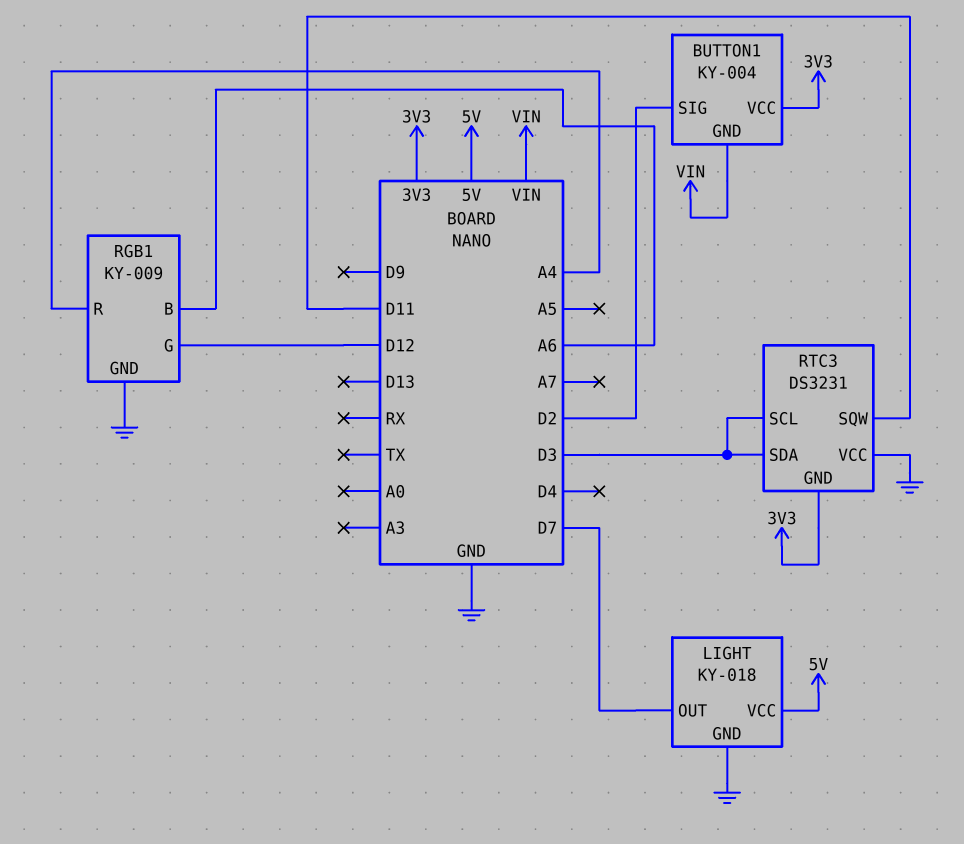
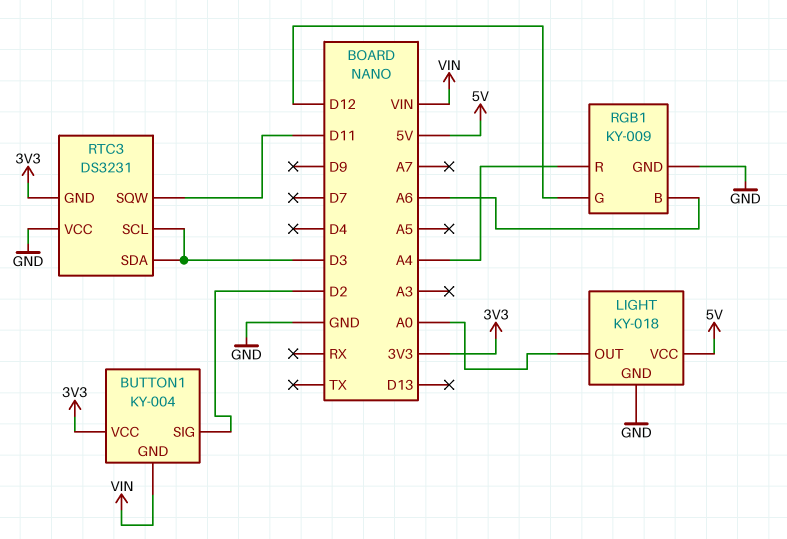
LIGHT pin OUT: D7 -> A0

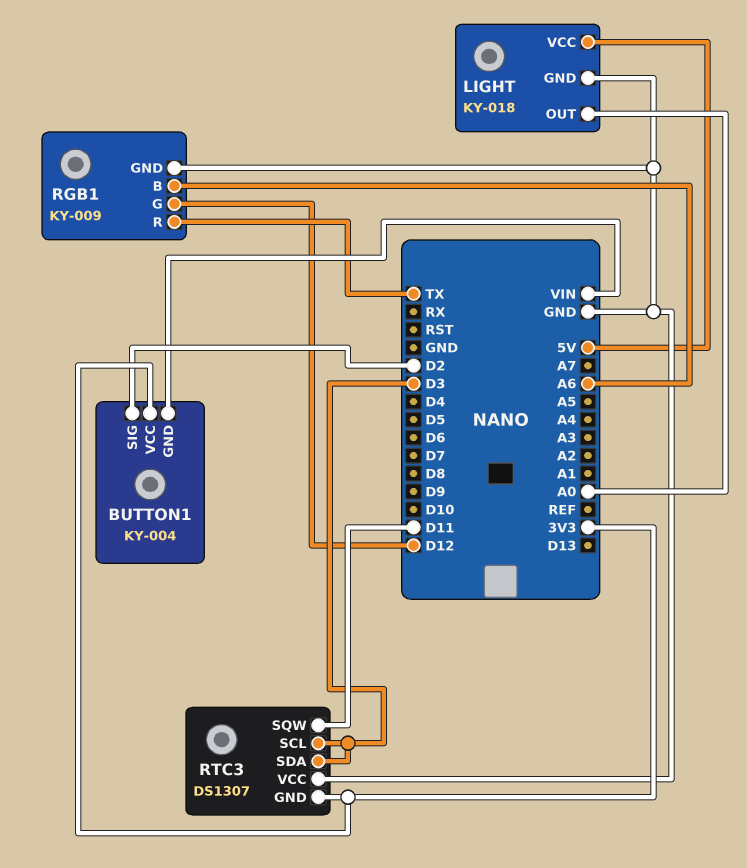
RGB1 pin R: A4 -> TX
RTC3: DS3231 -> DS1307

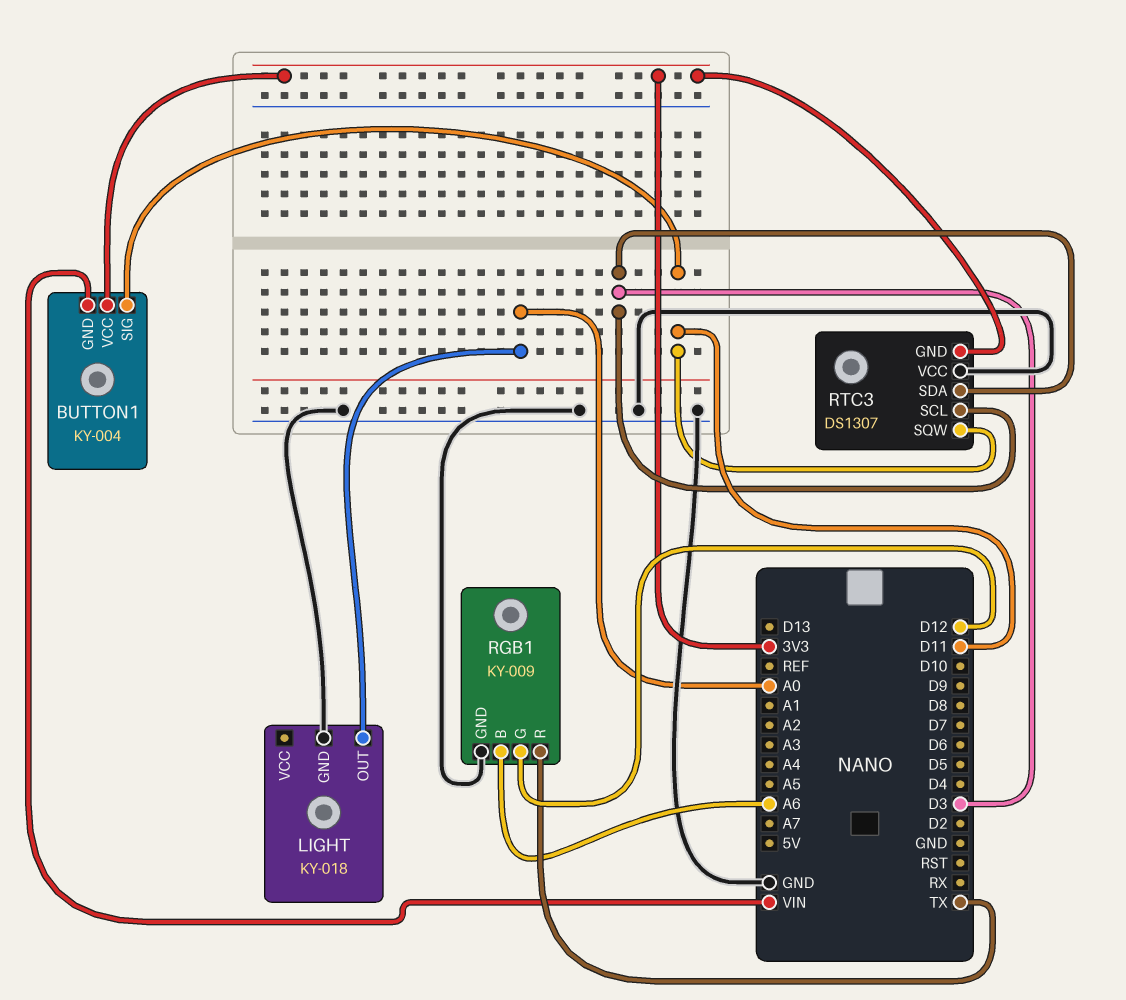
BUTTON1 pin SIG: D2 -> D11
LIGHT pin VCC: 5V -> none

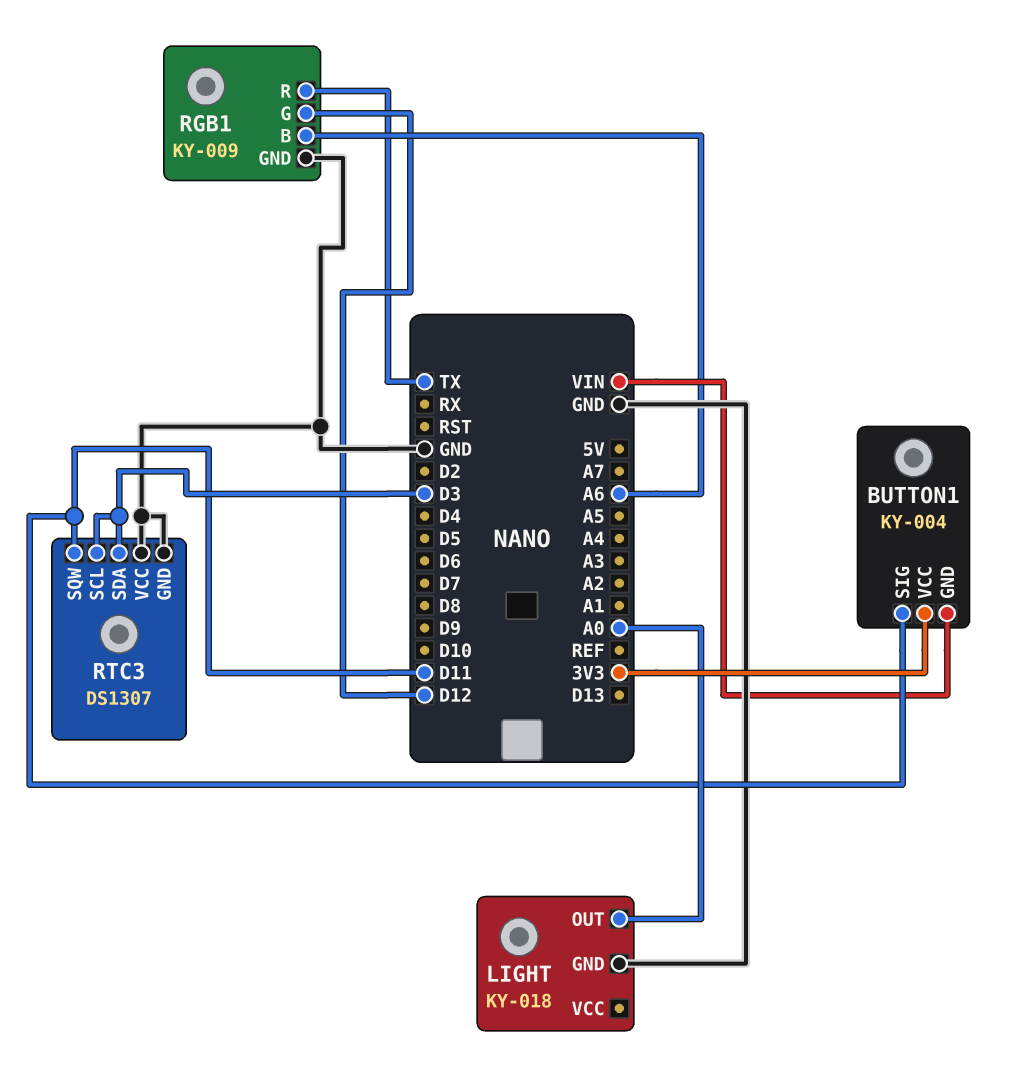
RTC3 pin GND: 3V3 -> GND

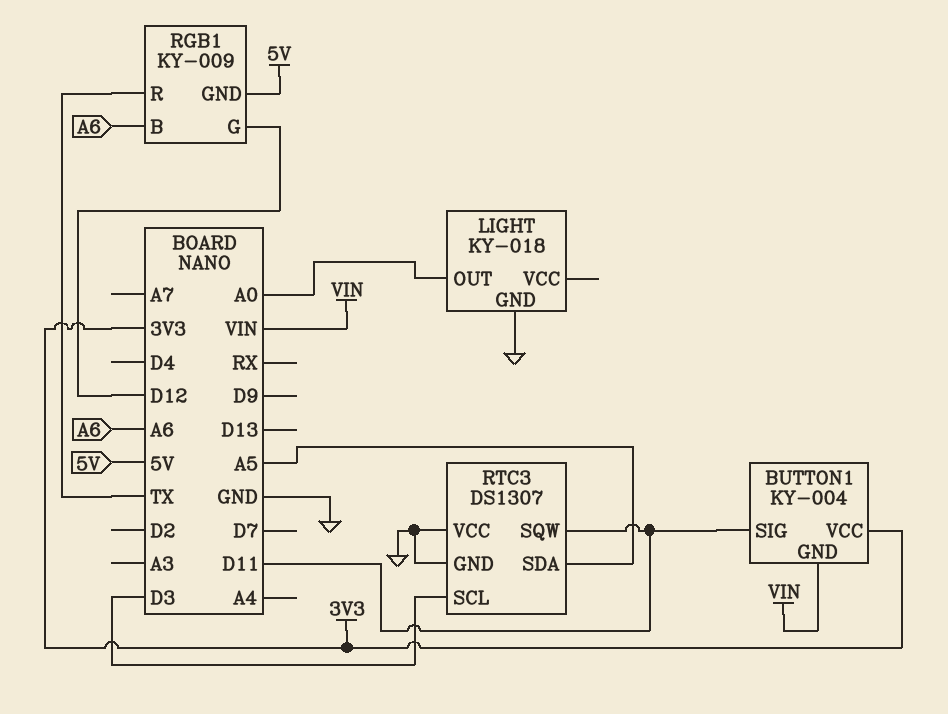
RGB1 pin GND: GND -> 5V
RTC3 pin SDA: D3 -> A5

